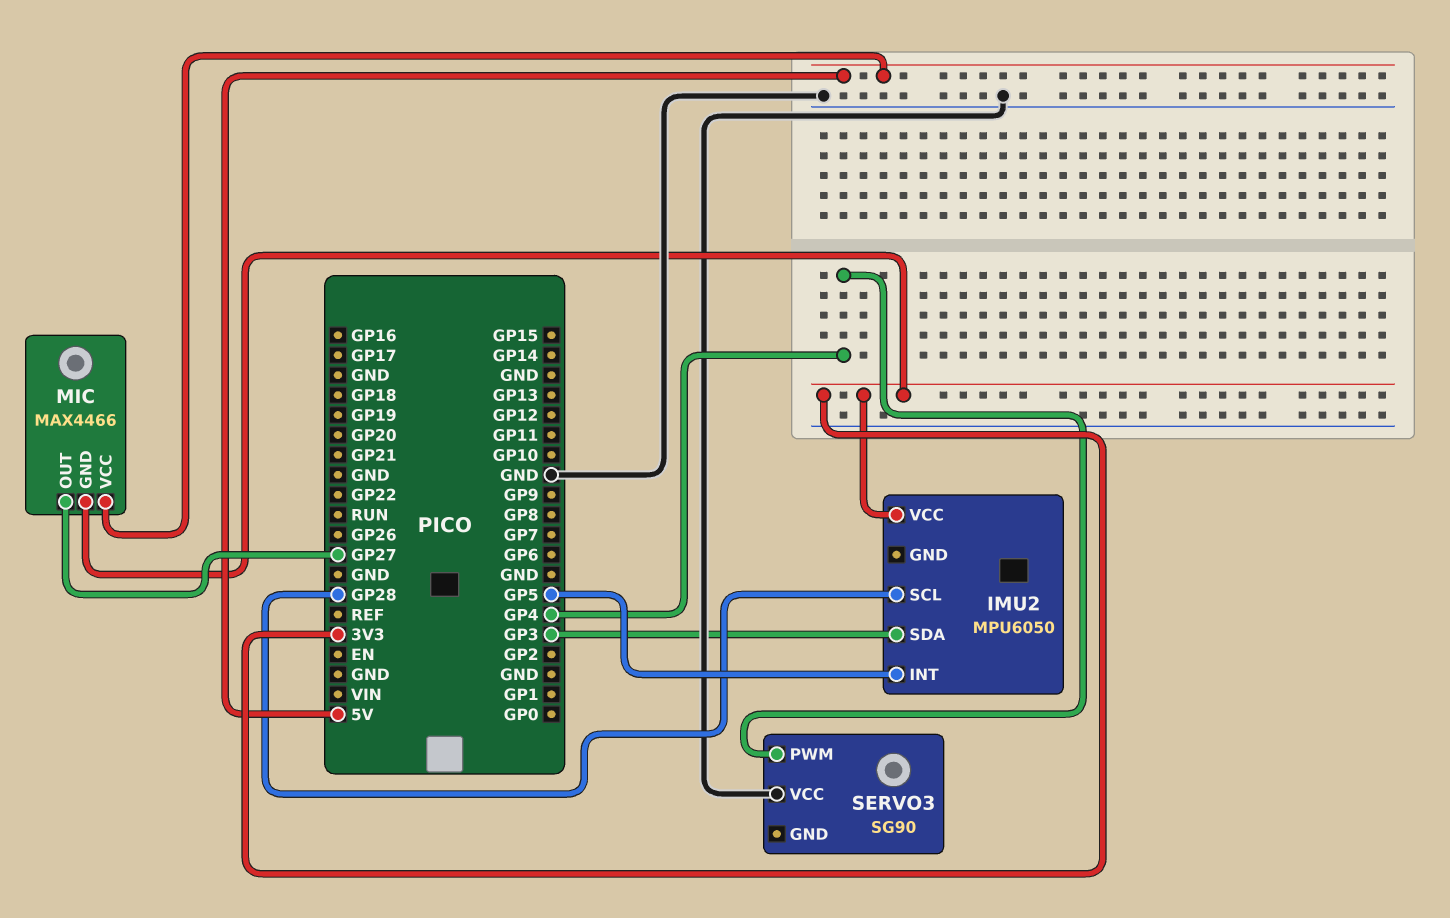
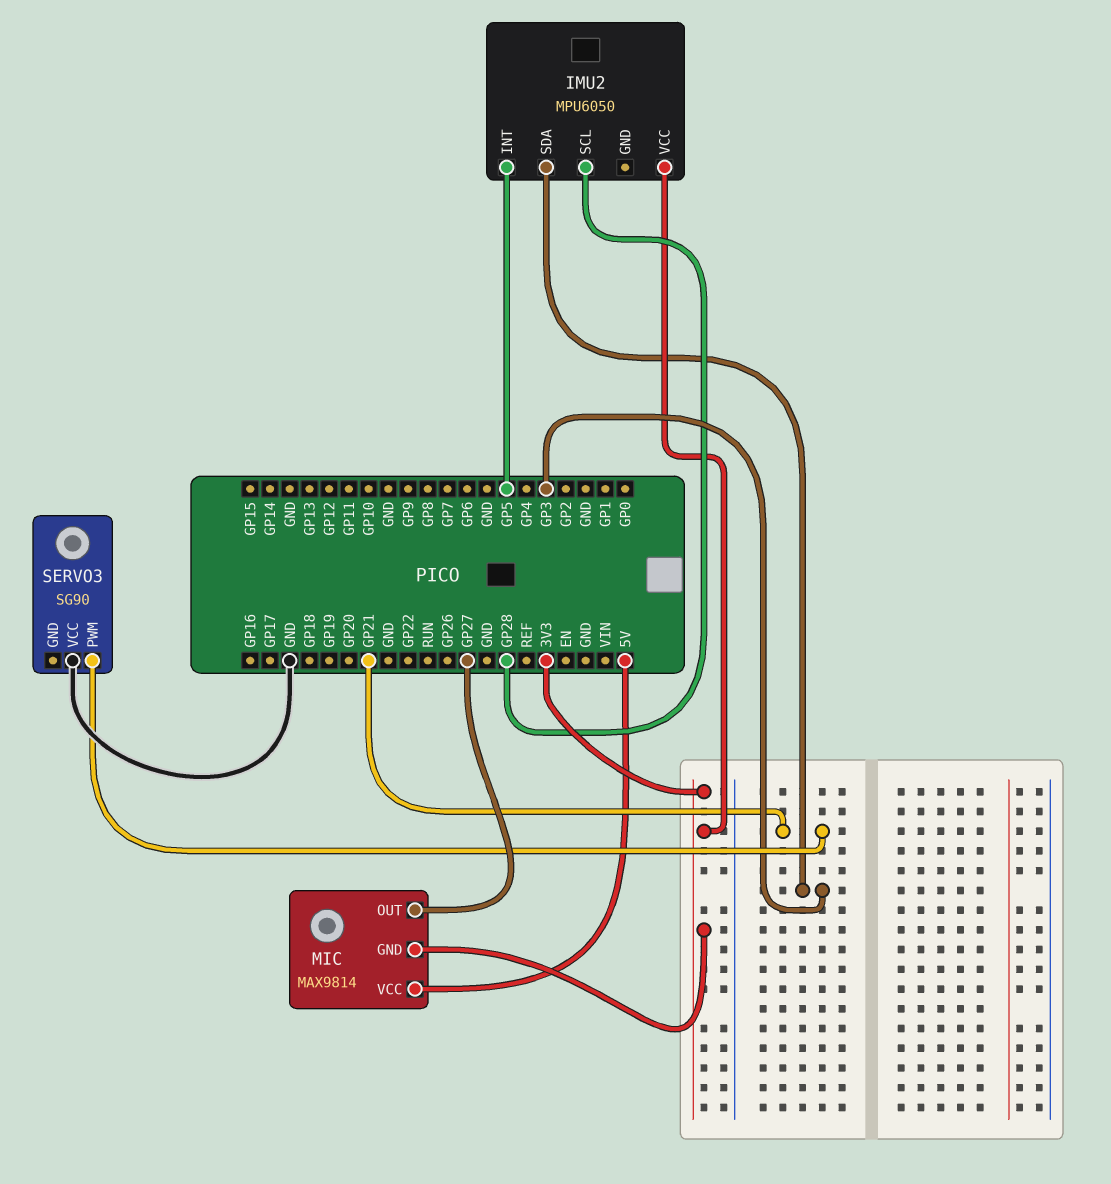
MIC: MAX4466 -> MAX9814
SERVO3 pin PWM: GP4 -> GP21

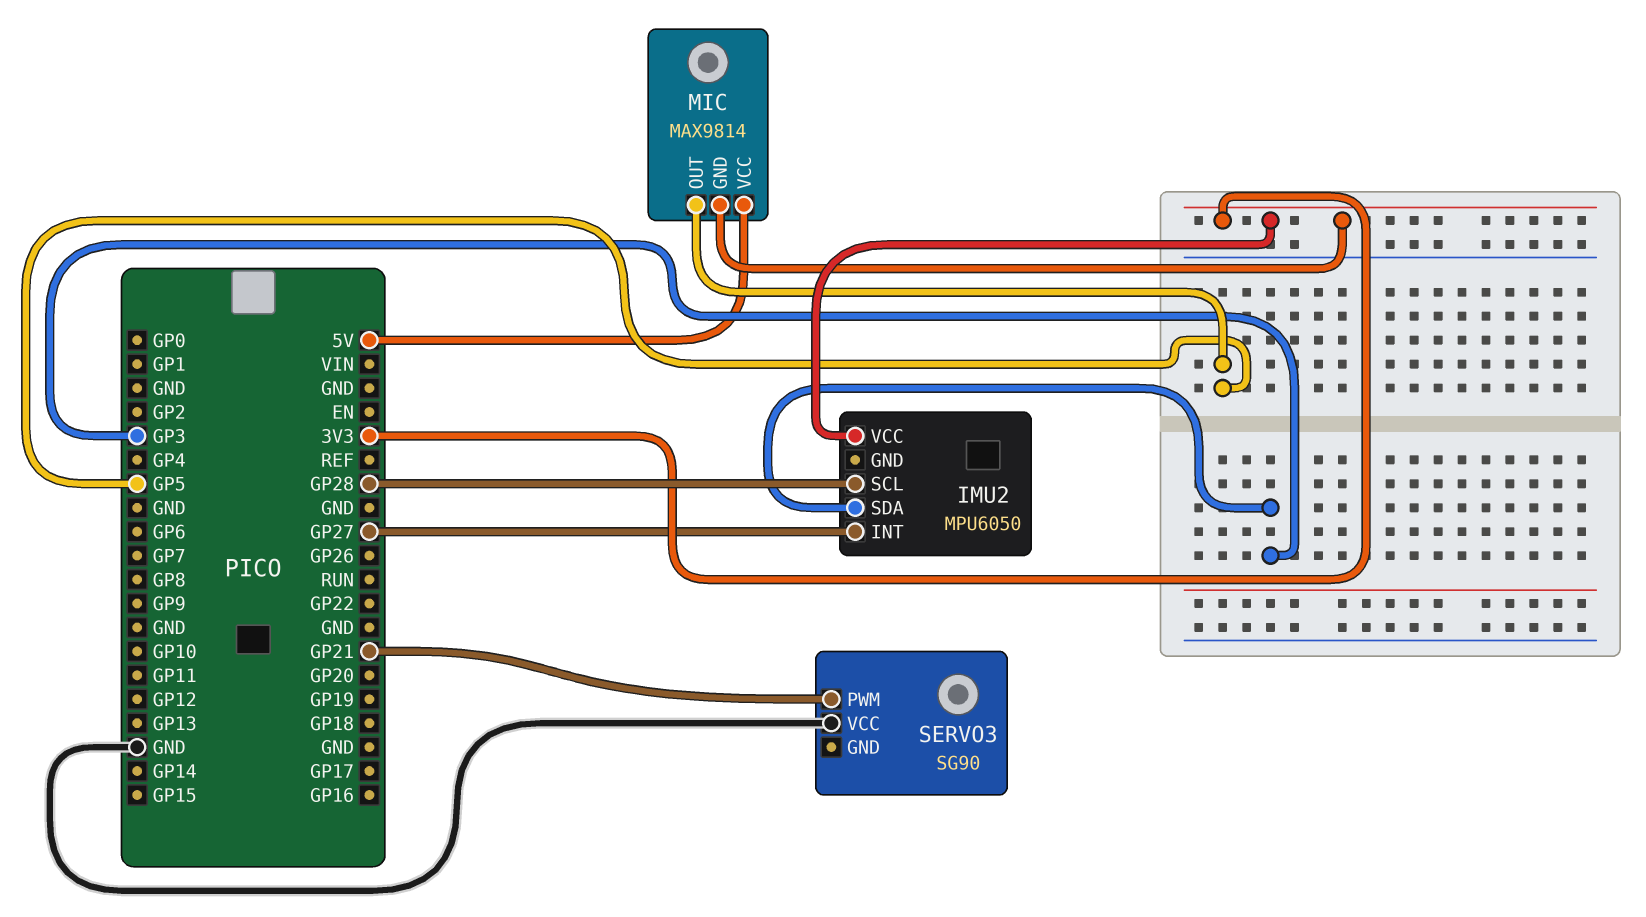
IMU2 pin INT: GP5 -> GP27
MIC pin OUT: GP27 -> GP5

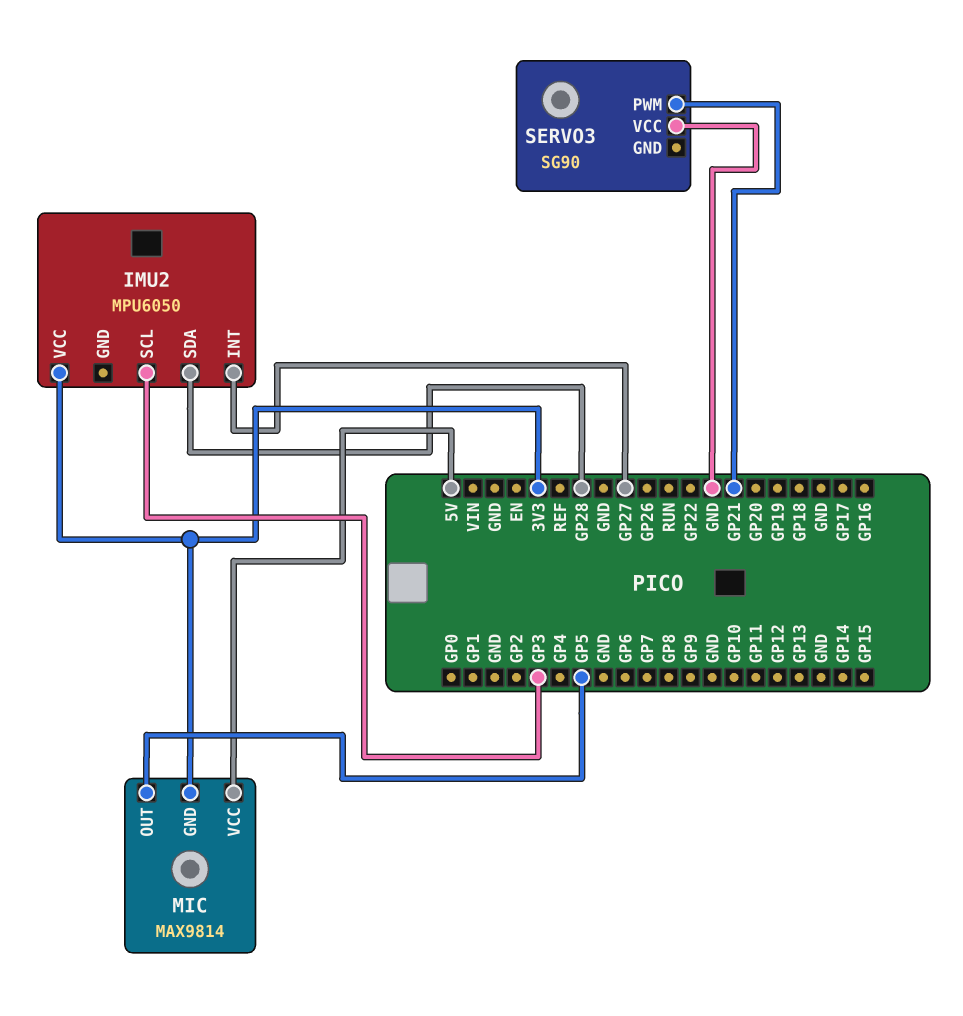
IMU2 pin SCL: GP28 -> GP3
IMU2 pin SDA: GP3 -> GP28

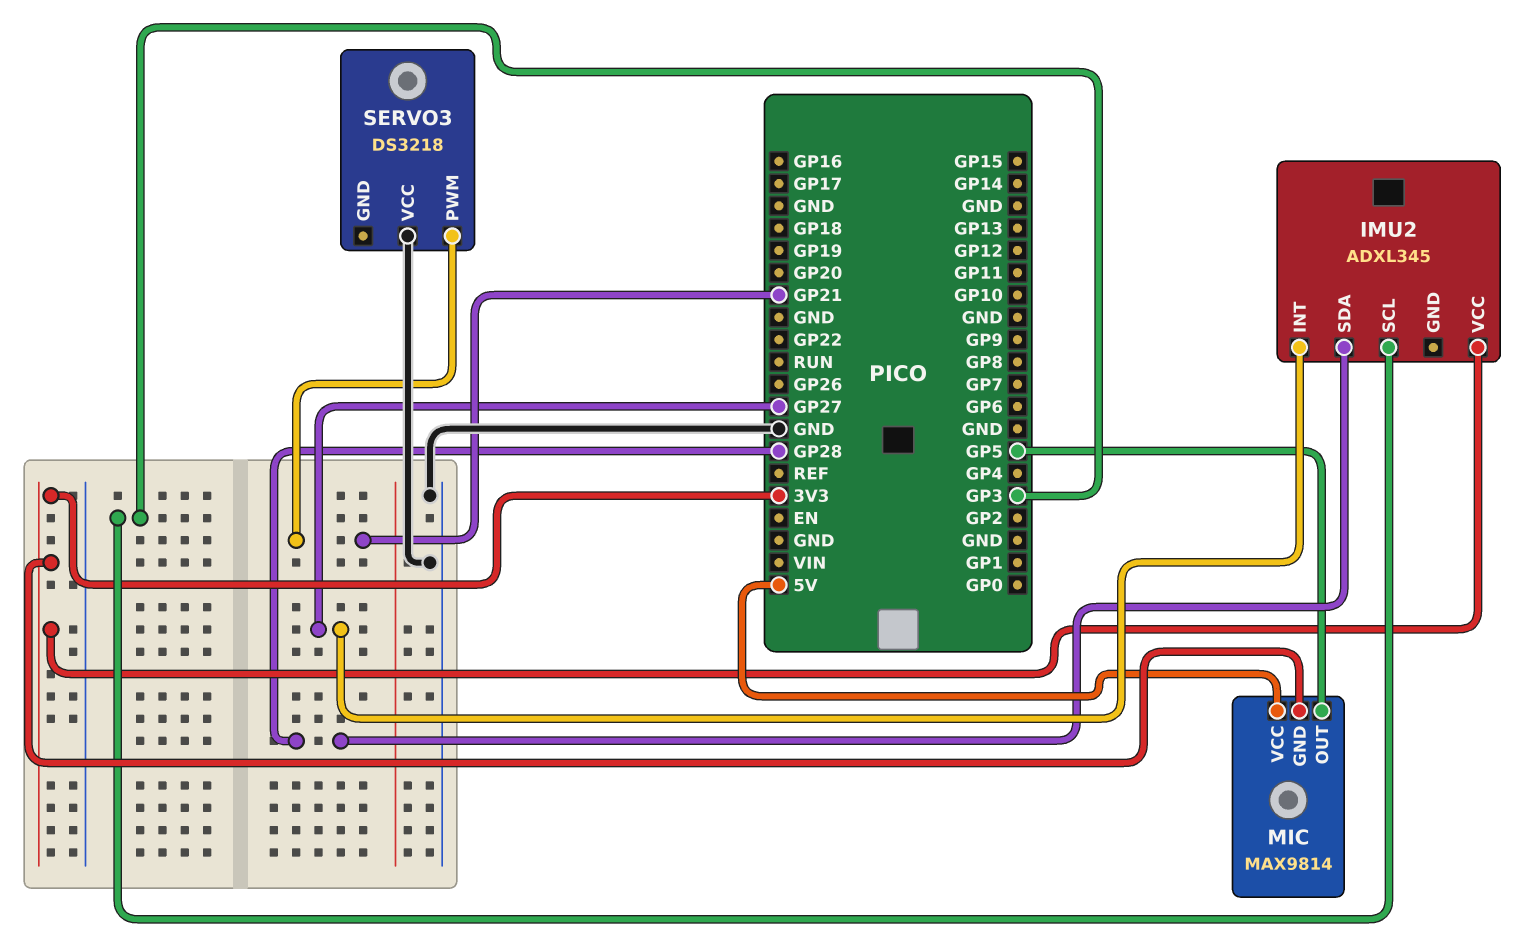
IMU2: MPU6050 -> ADXL345
SERVO3: SG90 -> DS3218

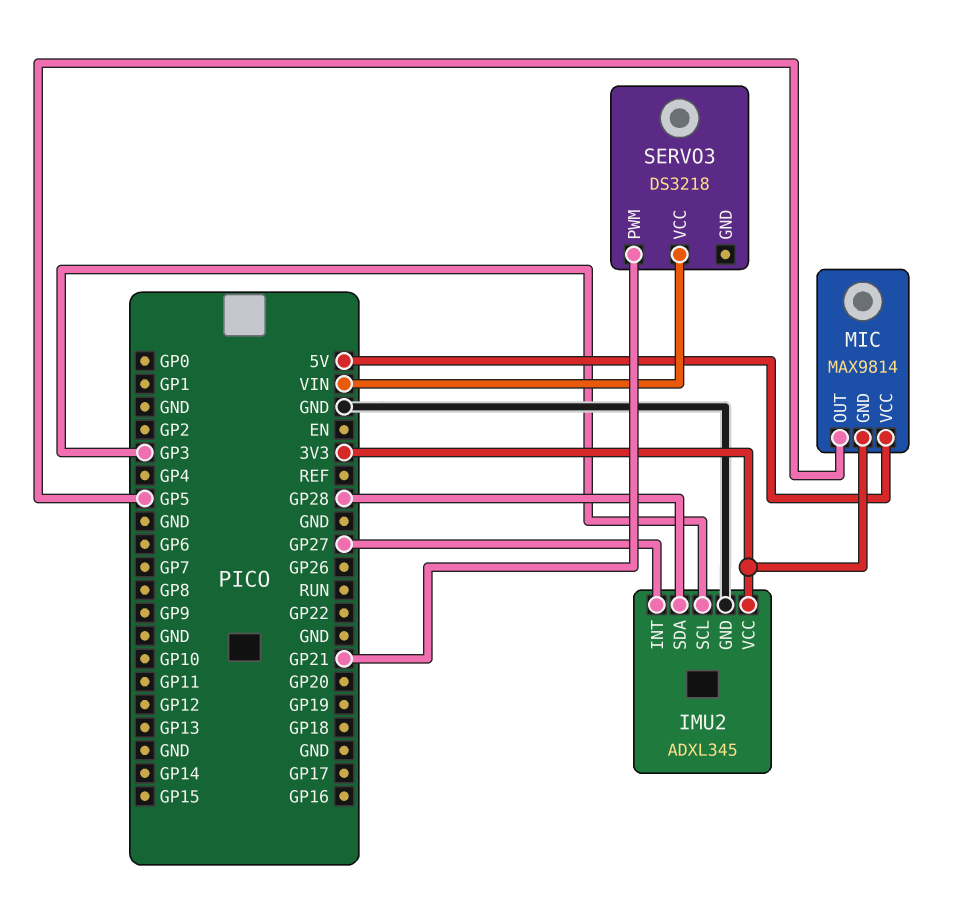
IMU2 pin GND: none -> GND
SERVO3 pin VCC: GND -> VIN

